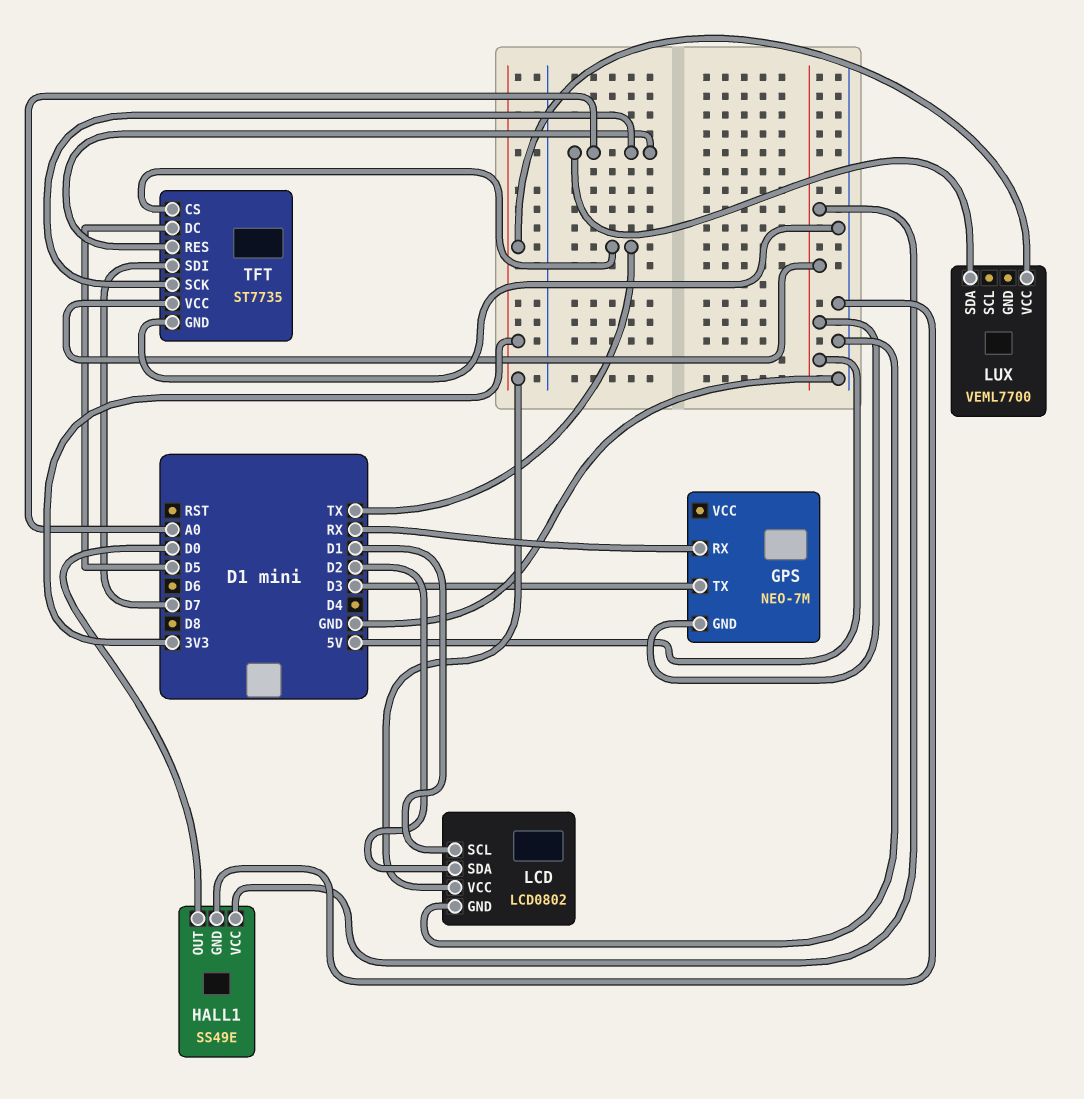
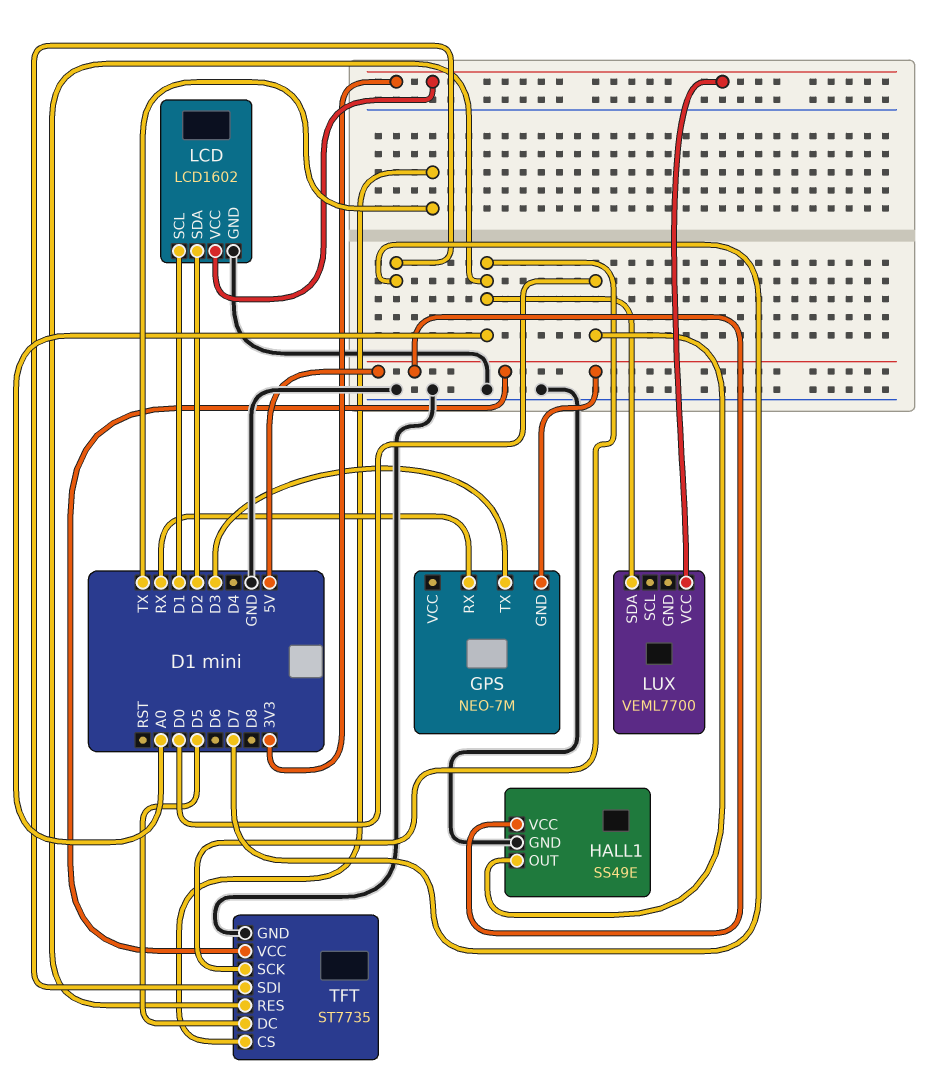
LCD: LCD0802 -> LCD1602

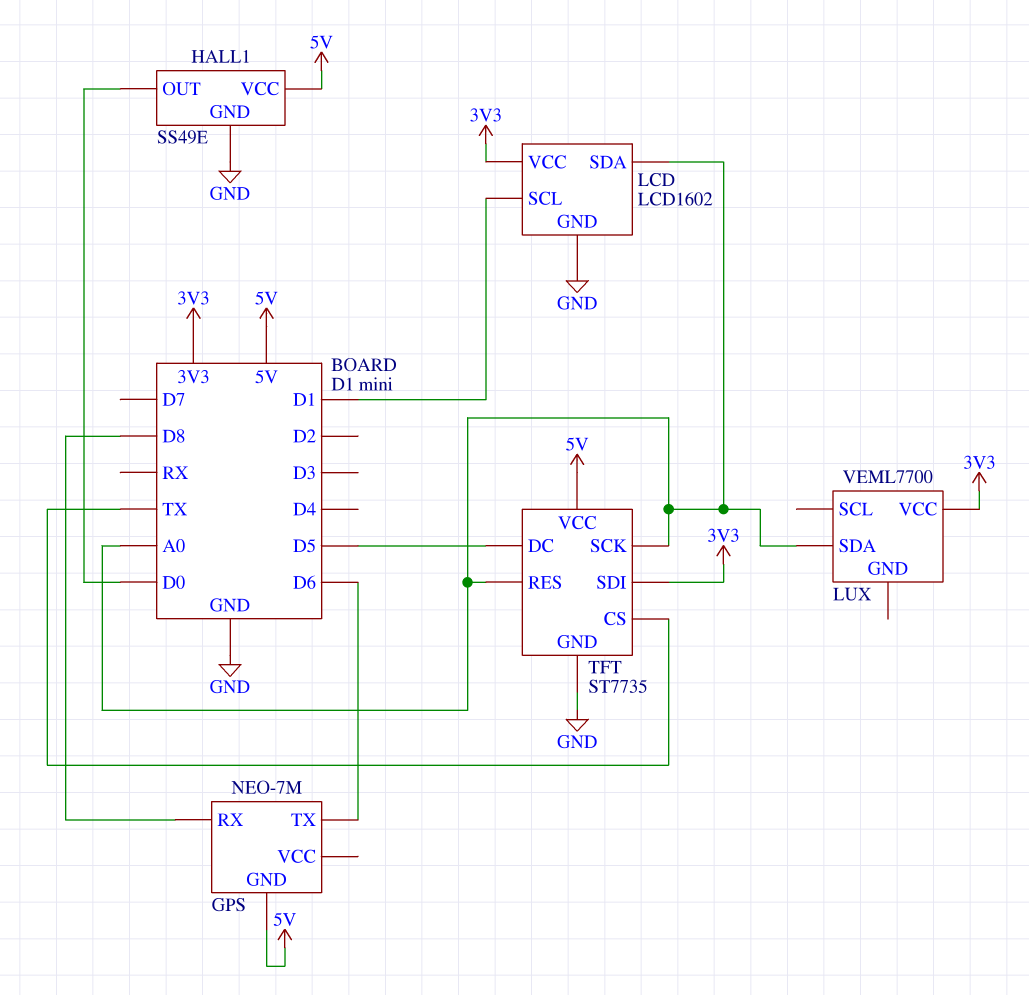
GPS pin RX: RX -> D8
GPS pin TX: D3 -> D6
LCD pin SDA: D2 -> A0
TFT pin SDI: D7 -> 3V3

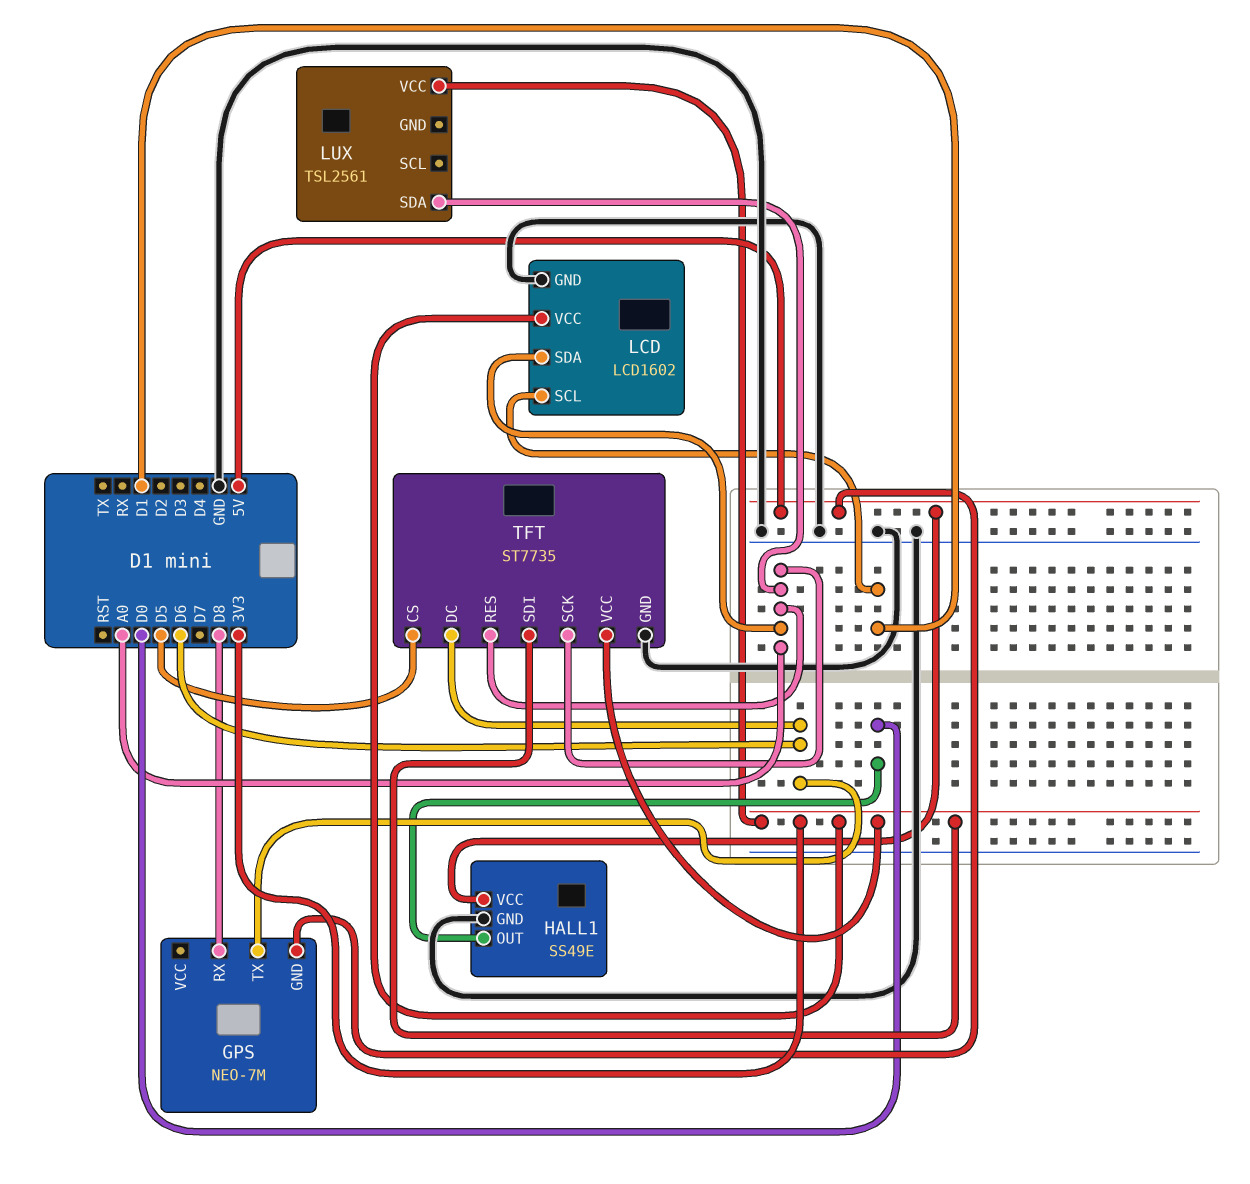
LUX: VEML7700 -> TSL2561
TFT pin CS: TX -> D5
TFT pin DC: D5 -> D6
TFT pin VCC: 5V -> 3V3

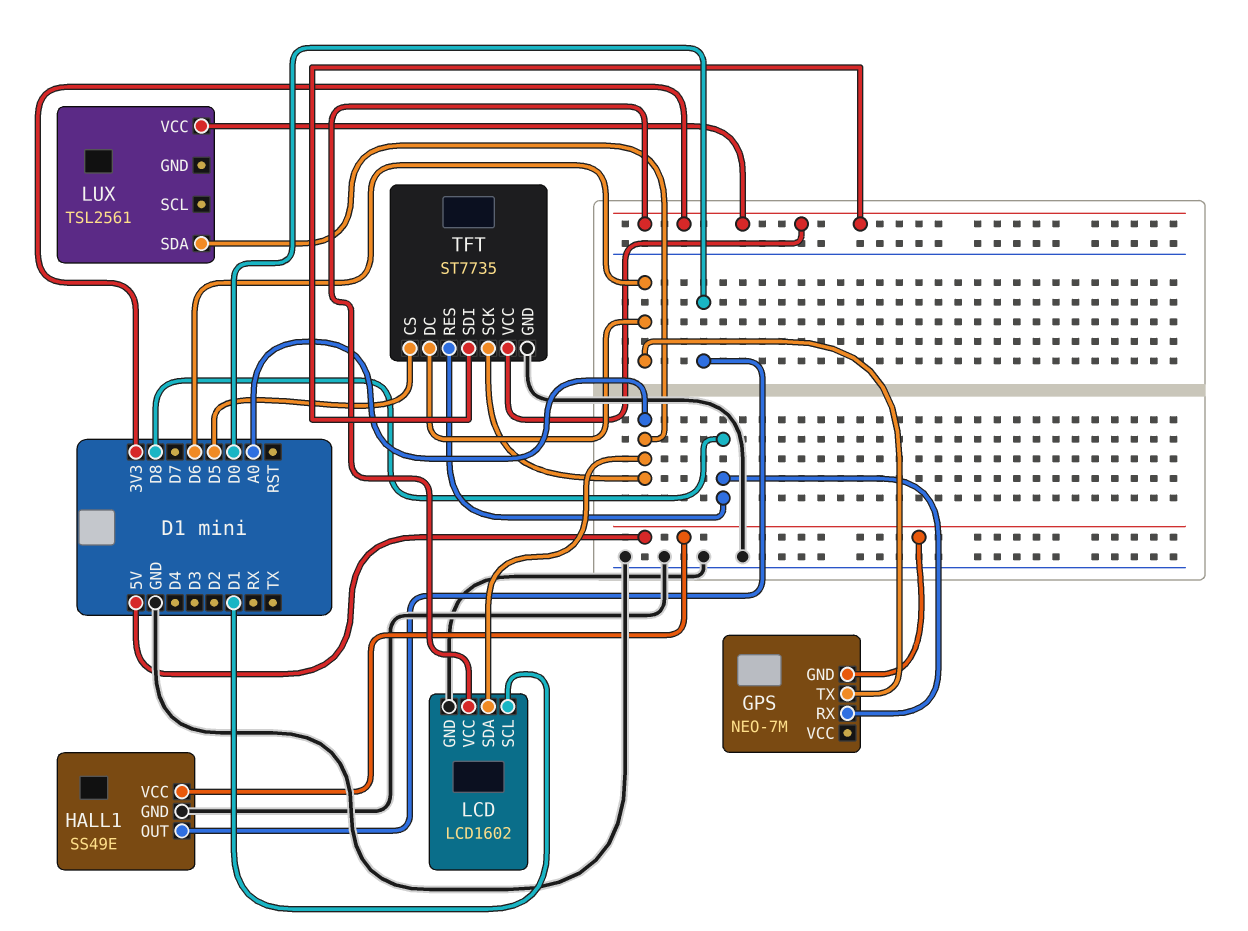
TFT pin RES: A0 -> D8

